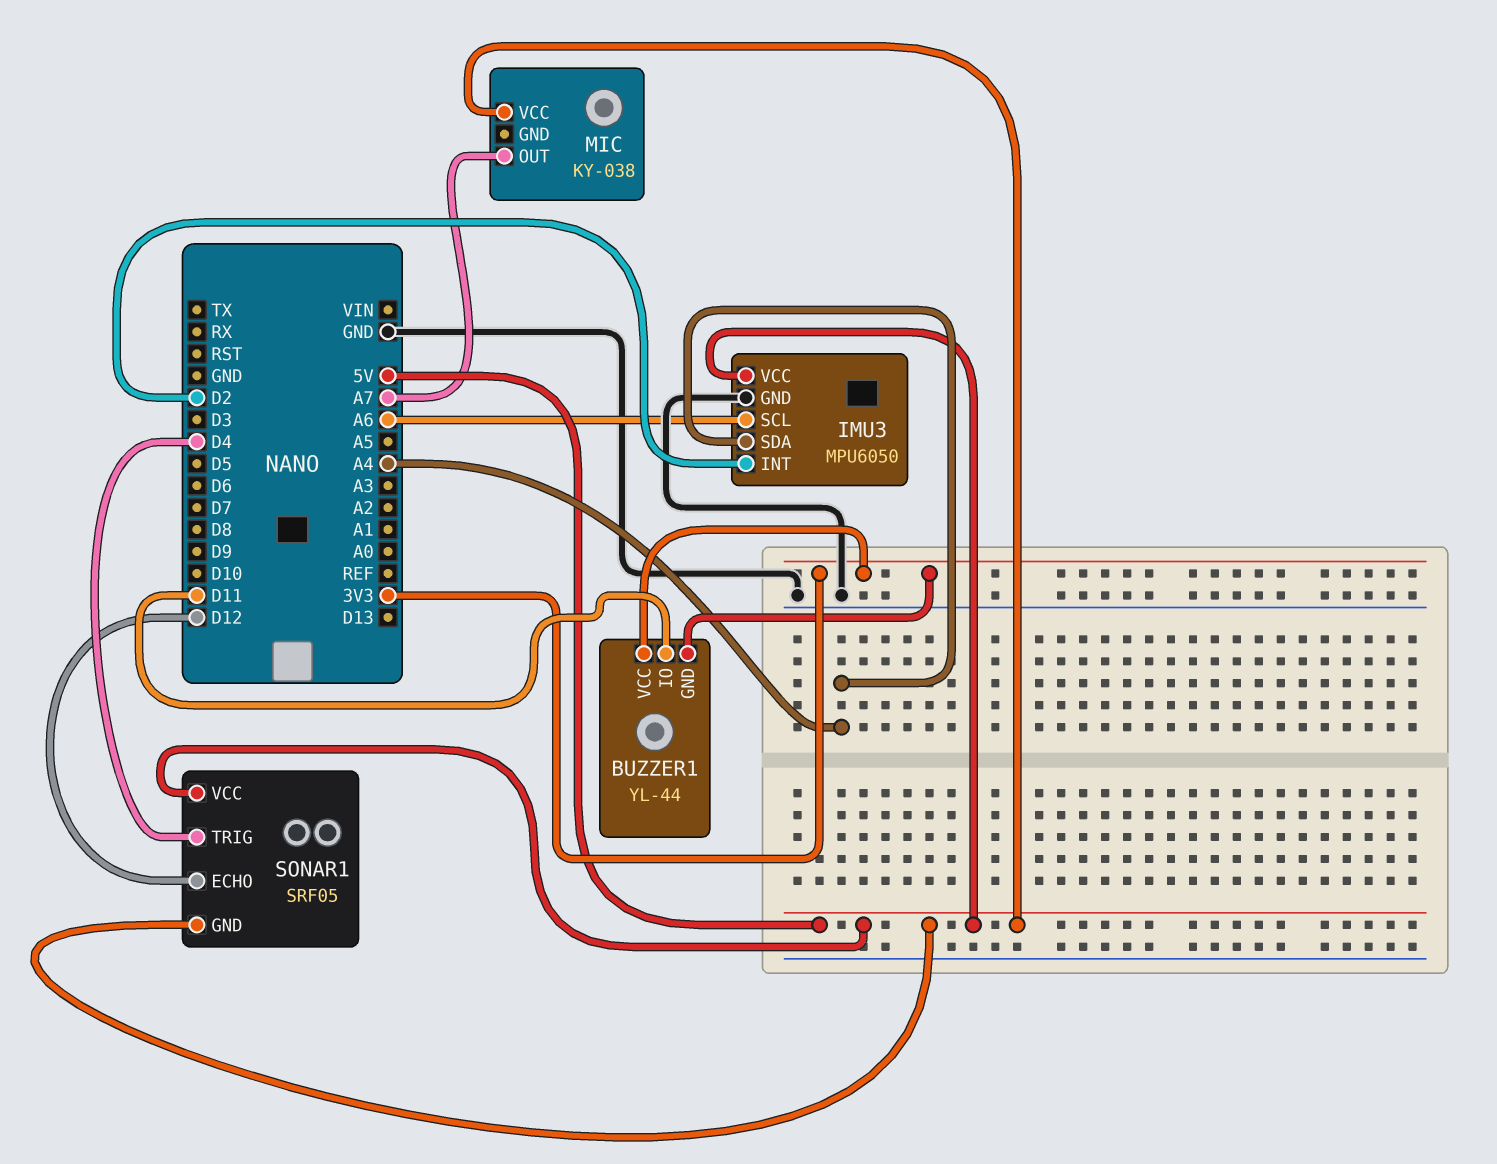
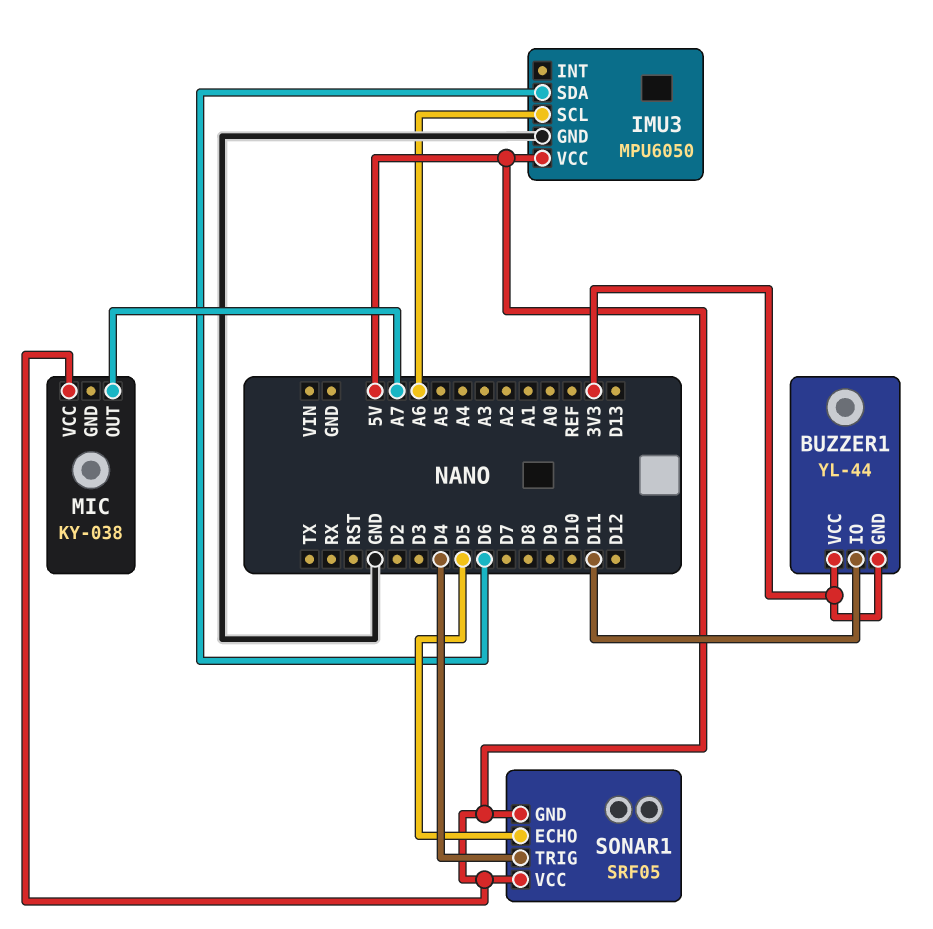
IMU3 pin INT: D2 -> none
IMU3 pin SDA: A4 -> D6
SONAR1 pin ECHO: D12 -> D5

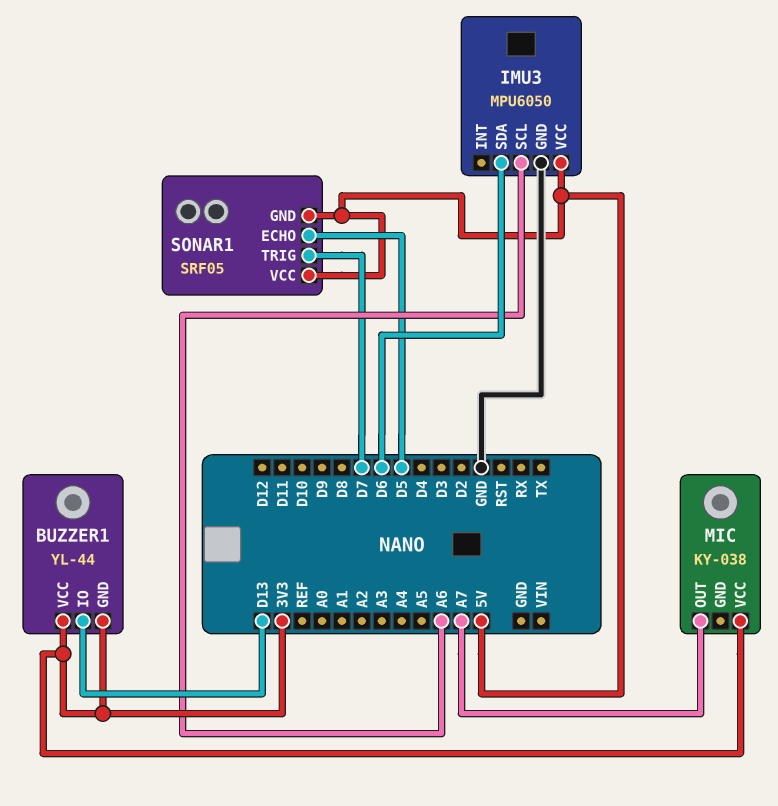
BUZZER1 pin IO: D11 -> D13
MIC pin VCC: 5V -> 3V3
SONAR1 pin TRIG: D4 -> D7

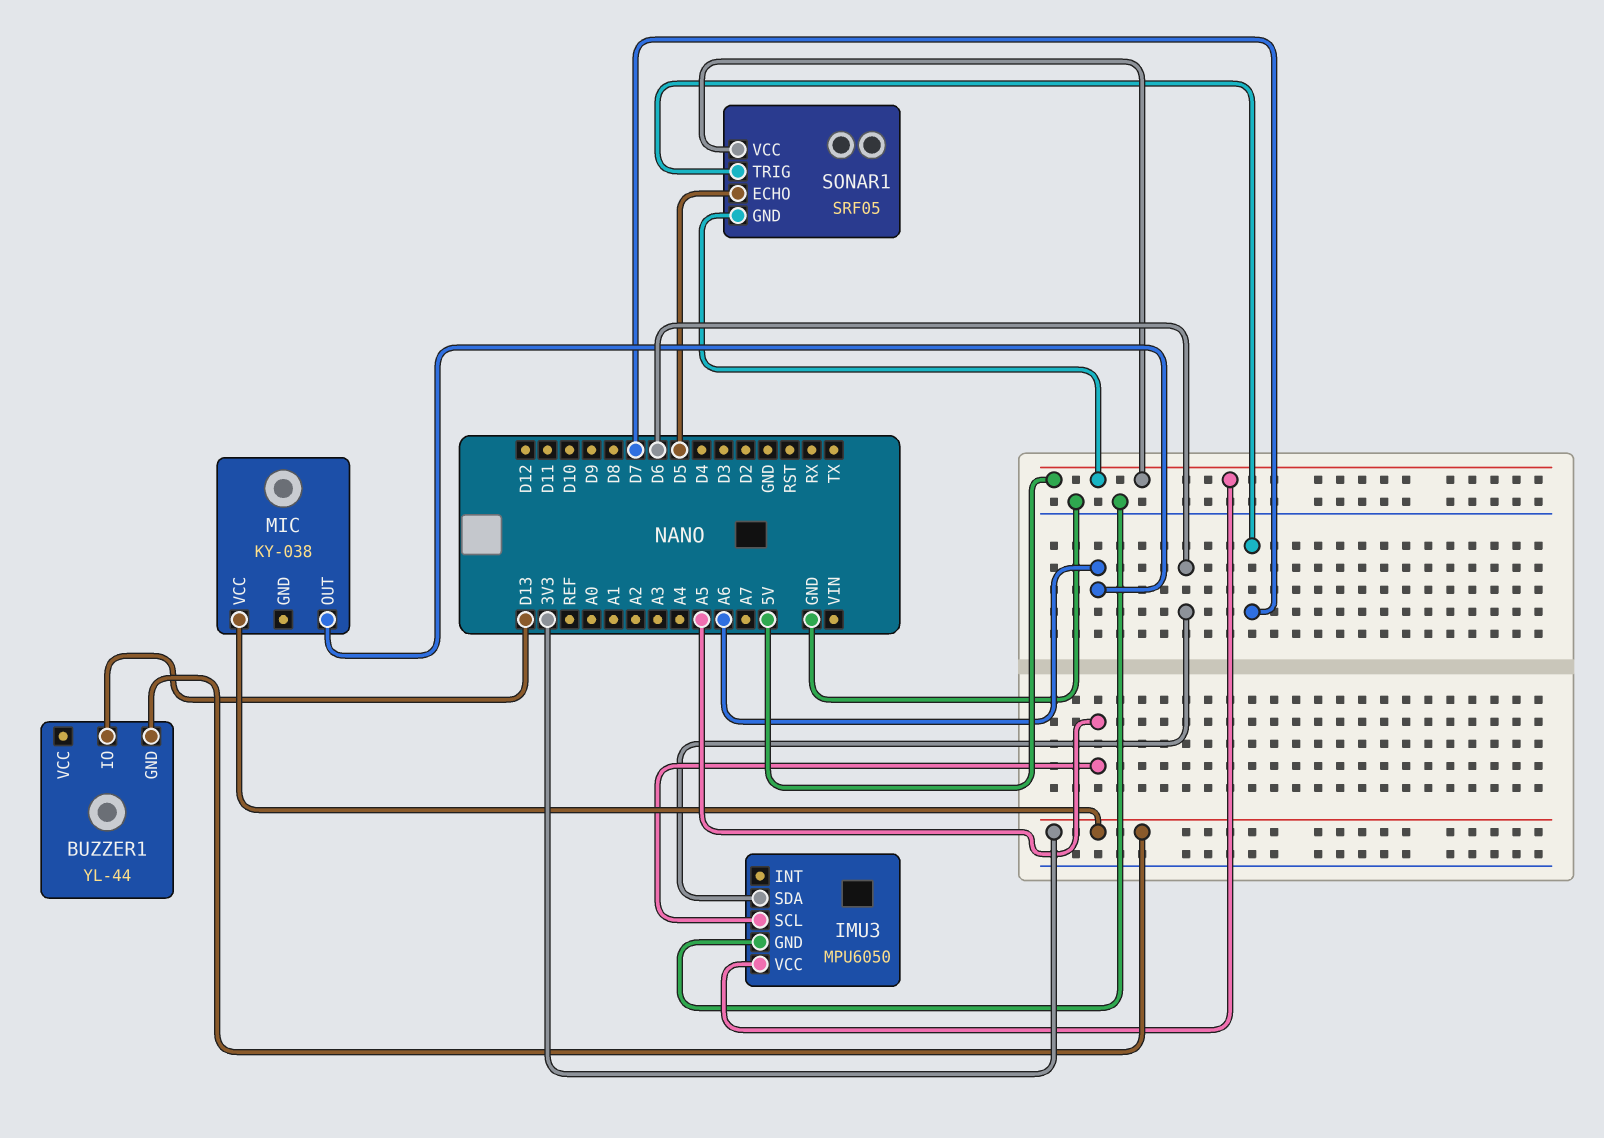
BUZZER1 pin VCC: 3V3 -> none
IMU3 pin SCL: A6 -> A5
MIC pin OUT: A7 -> A6

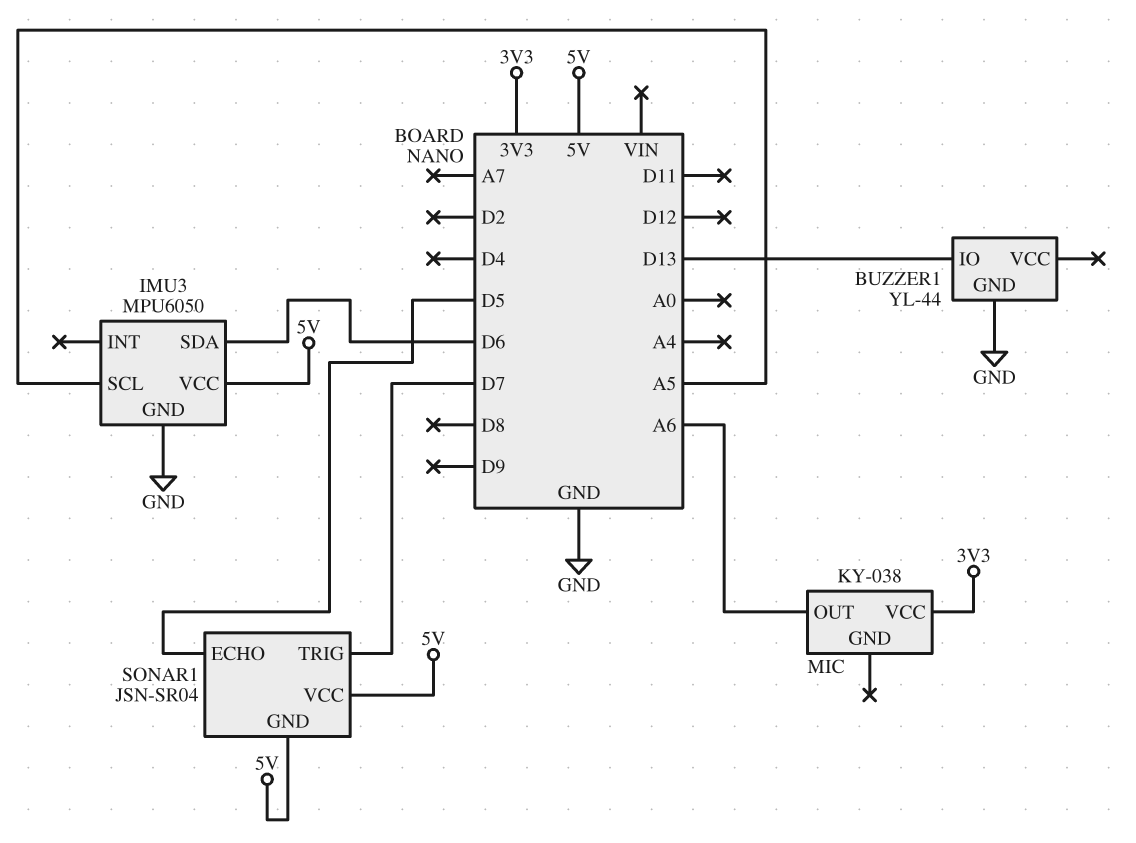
BUZZER1 pin GND: 3V3 -> GND
SONAR1: SRF05 -> JSN-SR04

